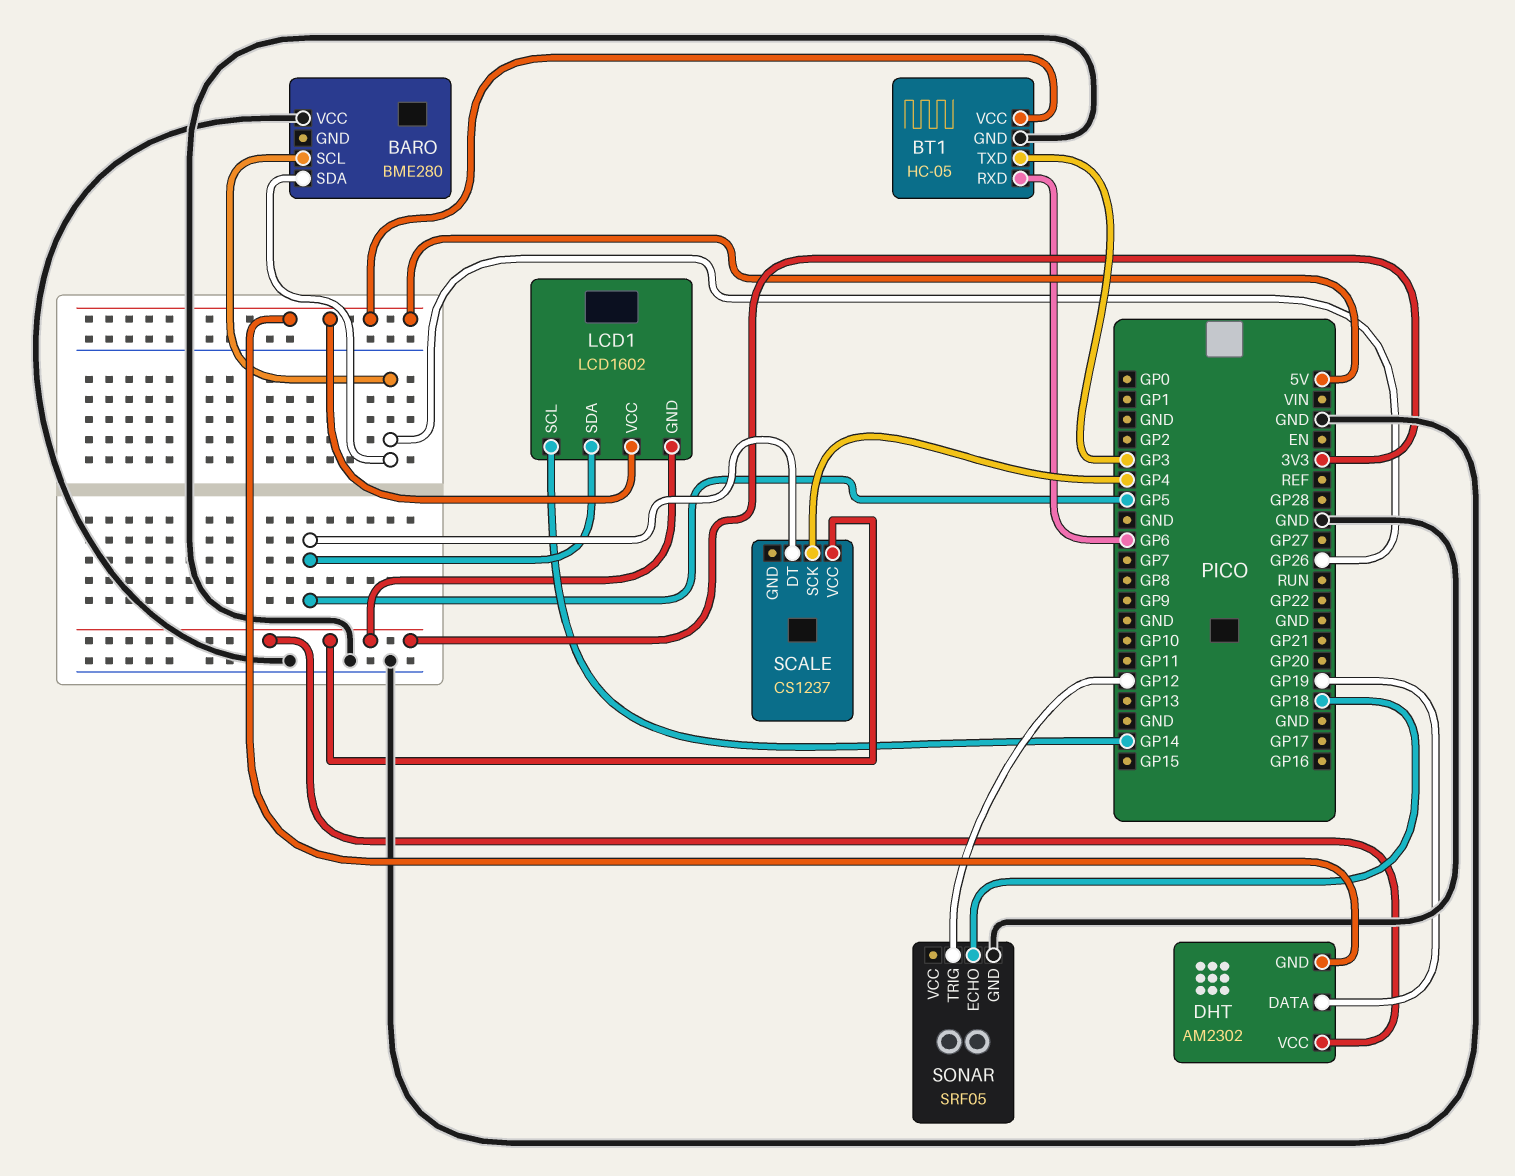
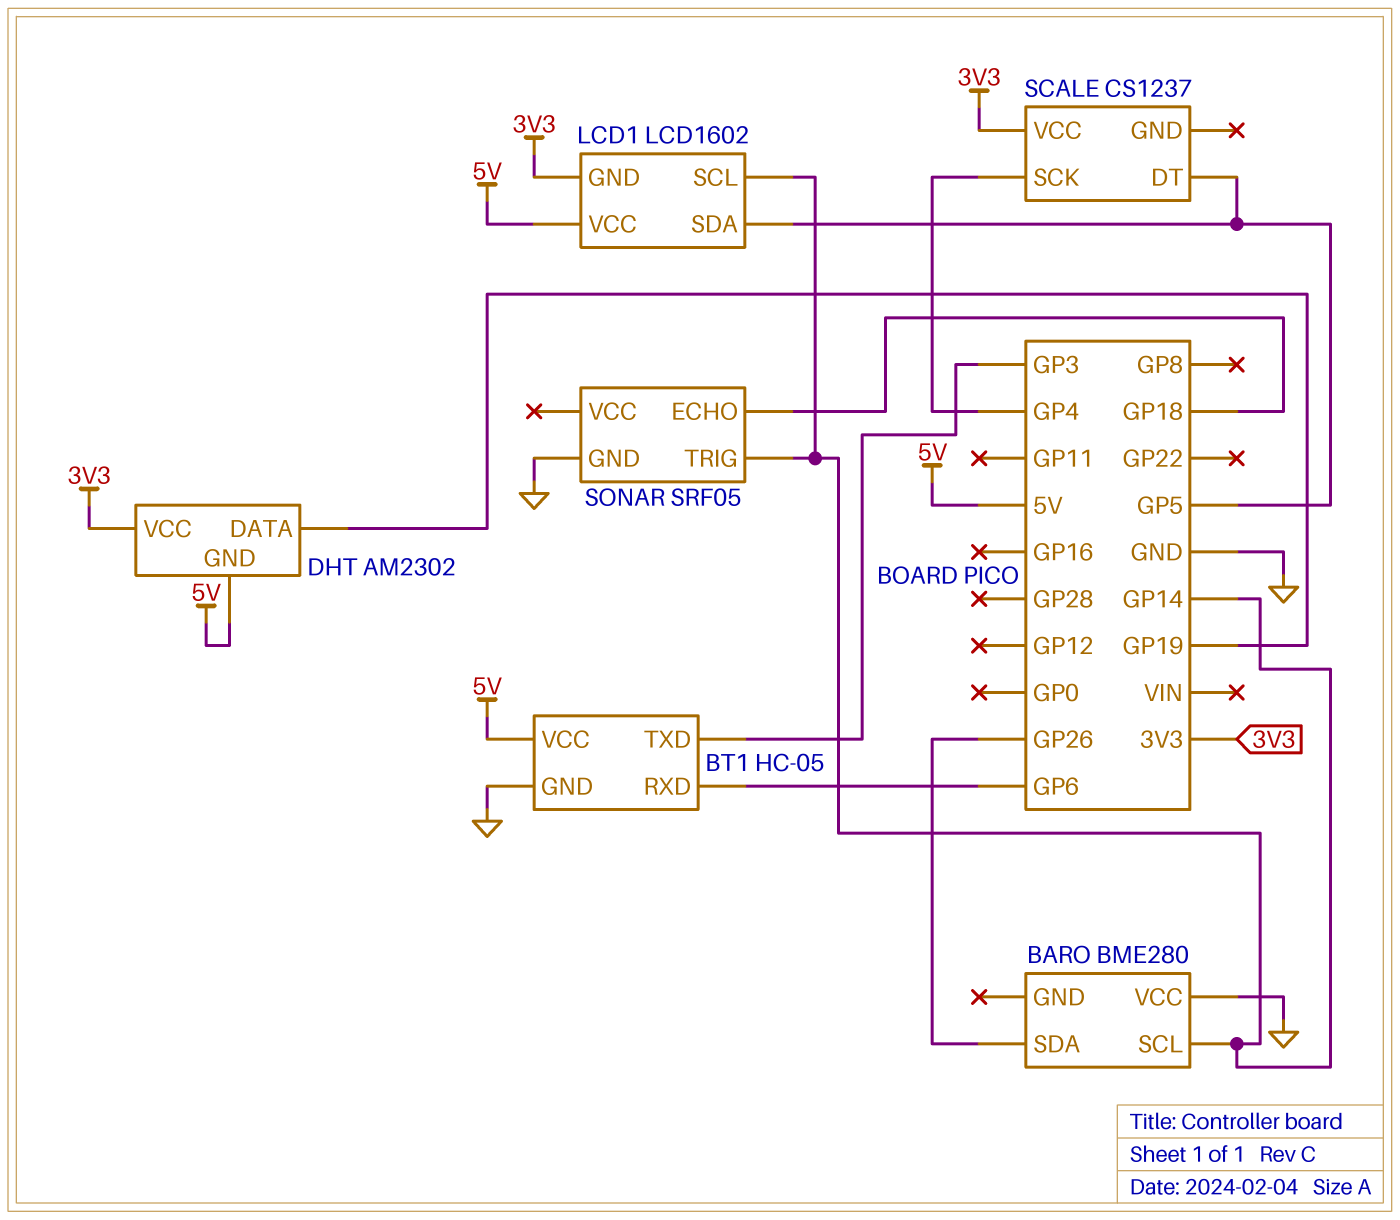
BARO pin SCL: GP26 -> GP14
SONAR pin TRIG: GP12 -> GP14

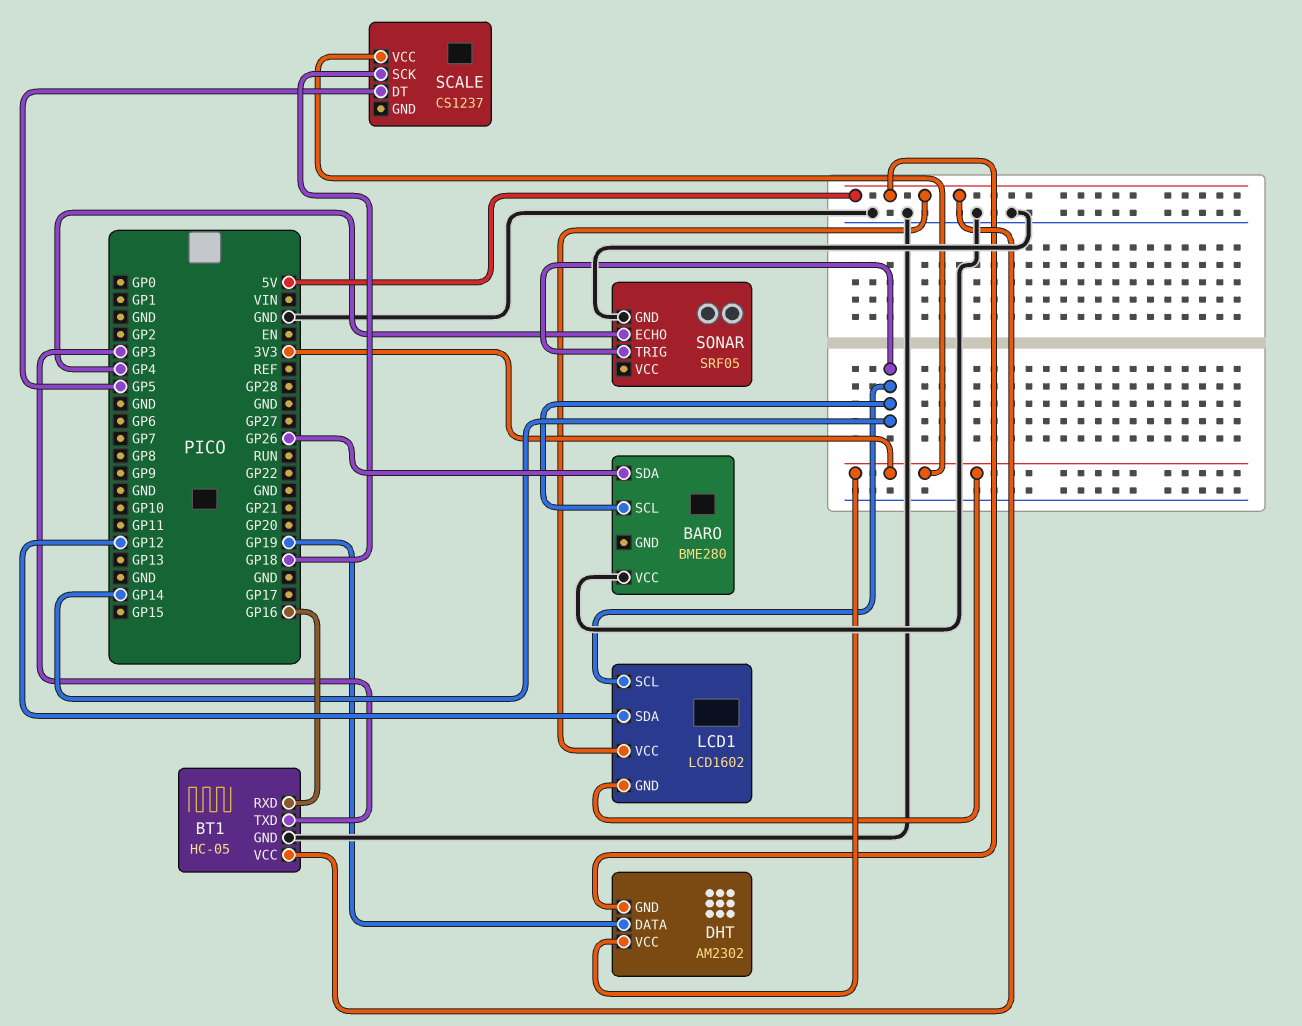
BT1 pin RXD: GP6 -> GP16
LCD1 pin SDA: GP5 -> GP12
SCALE pin SCK: GP4 -> GP18
SONAR pin ECHO: GP18 -> GP4

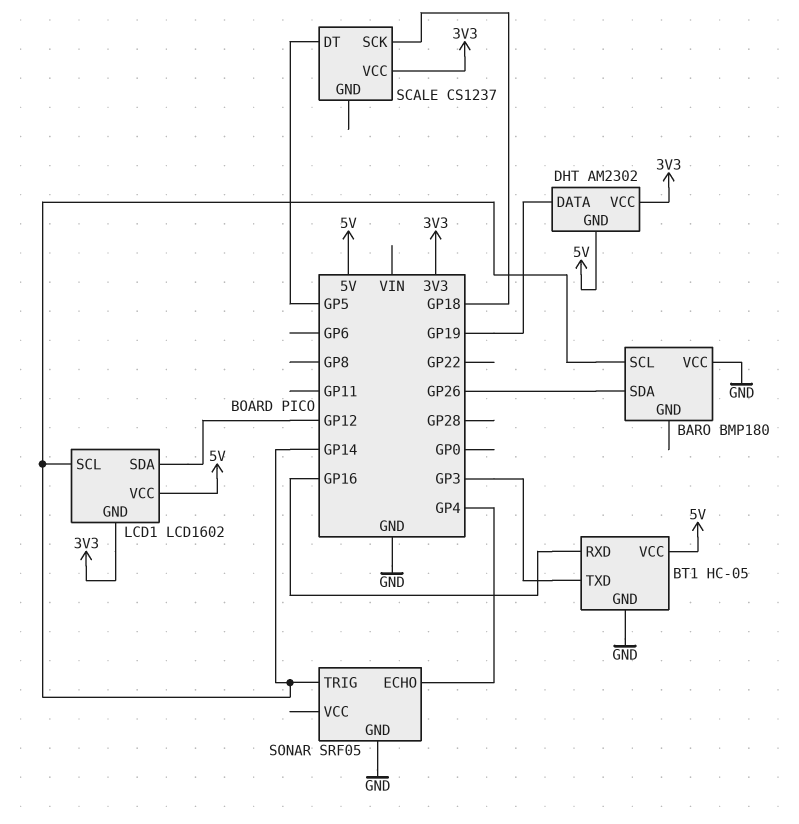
BARO: BME280 -> BMP180

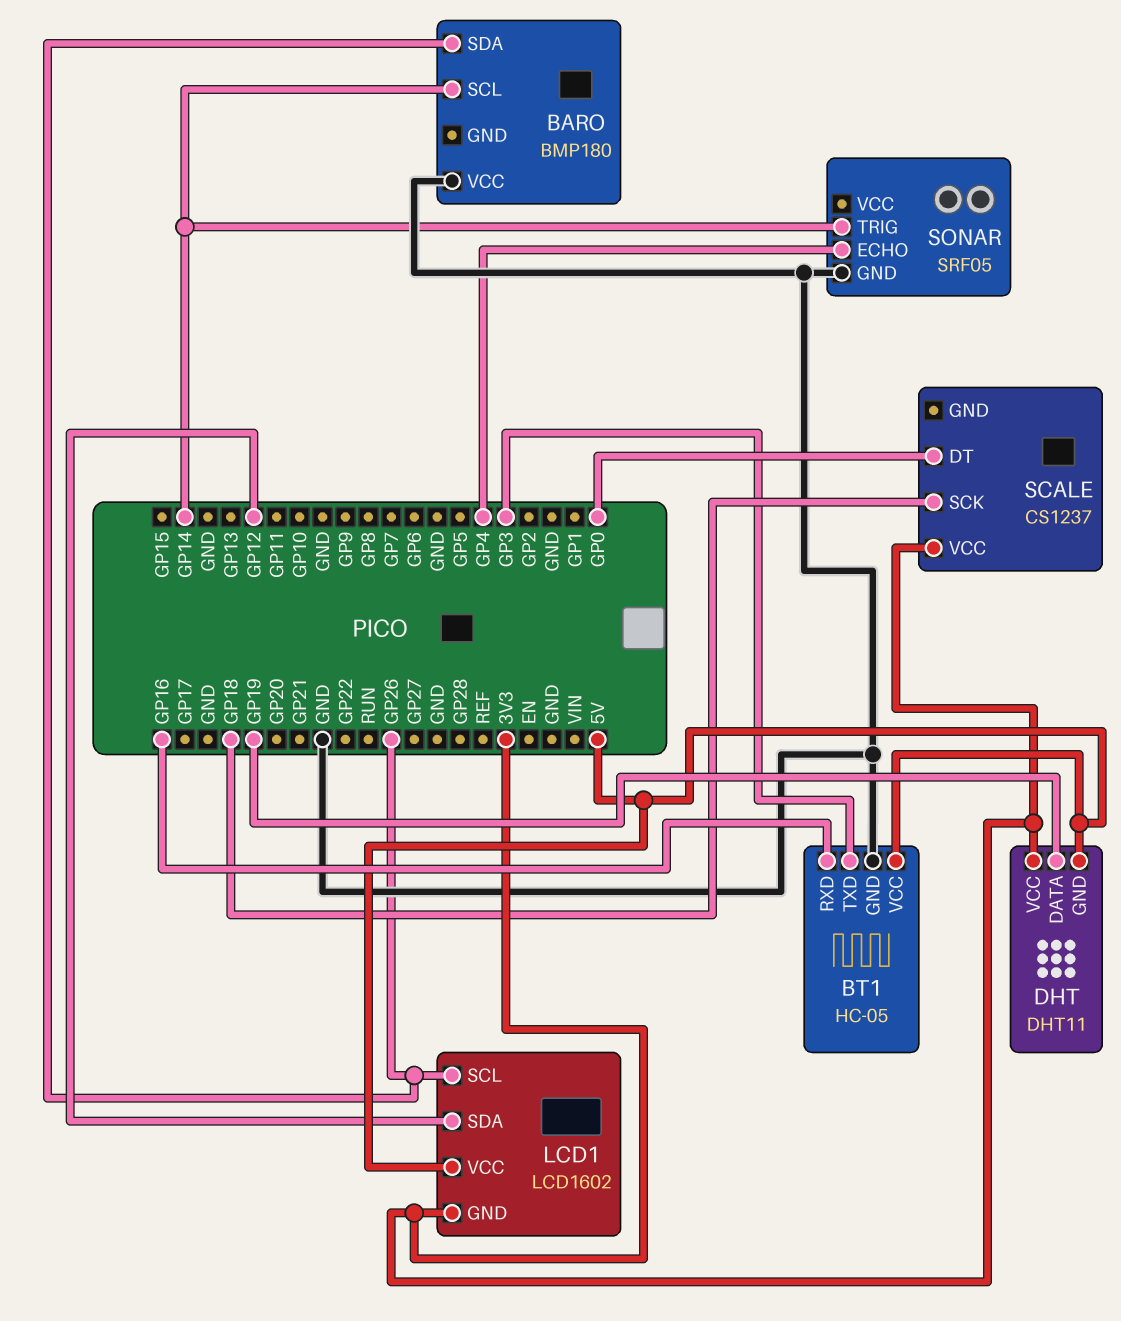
DHT: AM2302 -> DHT11
LCD1 pin SCL: GP14 -> GP26
SCALE pin DT: GP5 -> GP0

